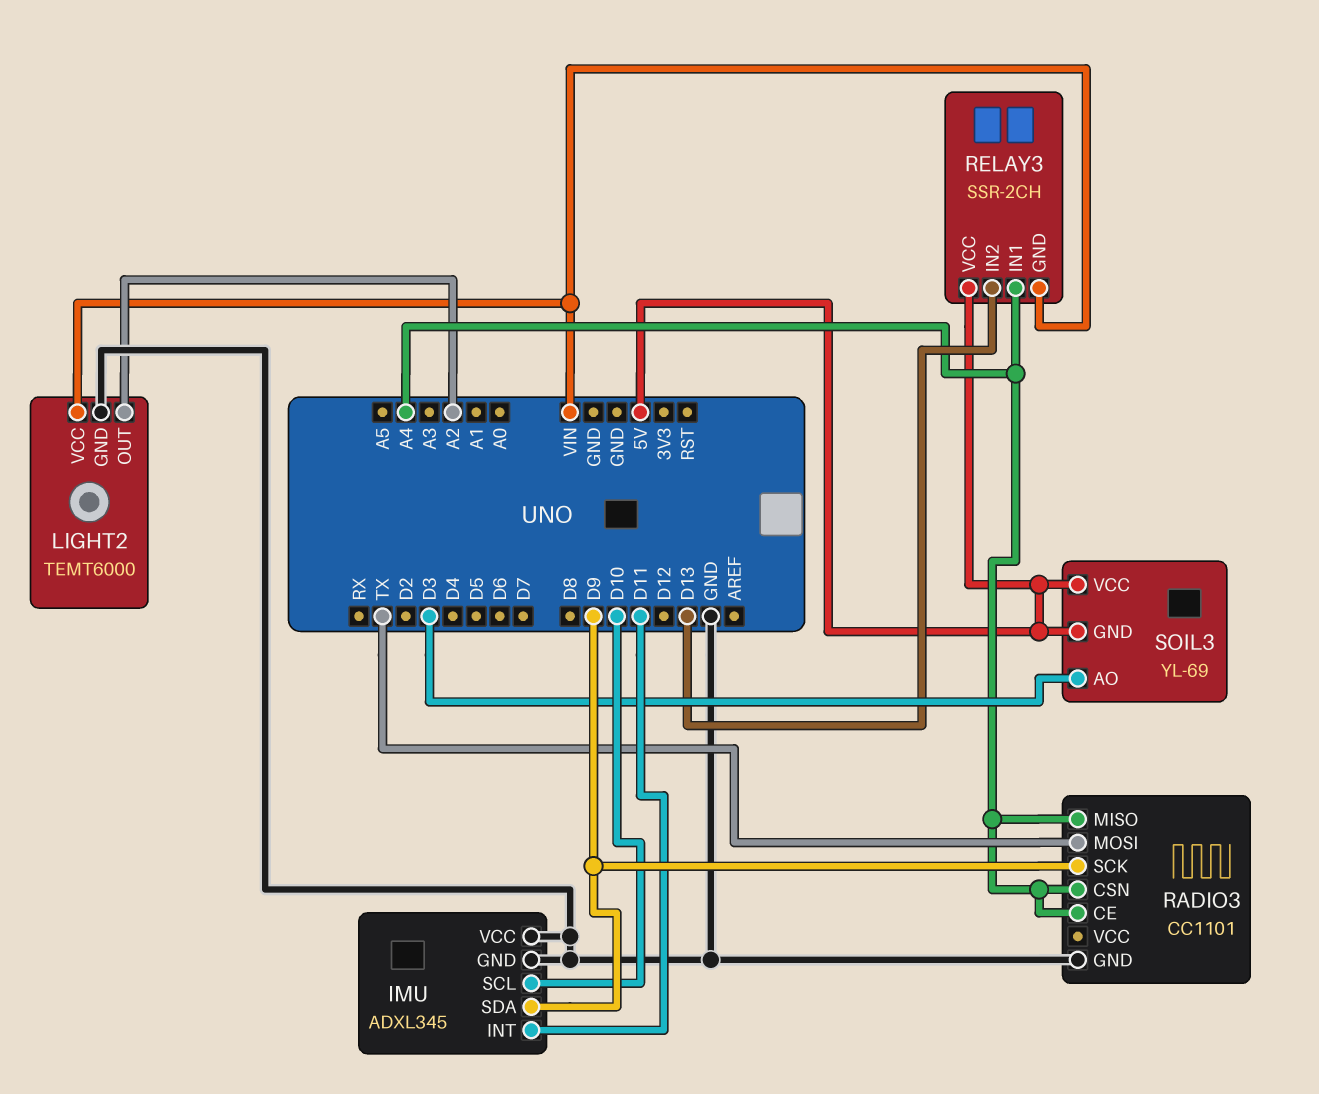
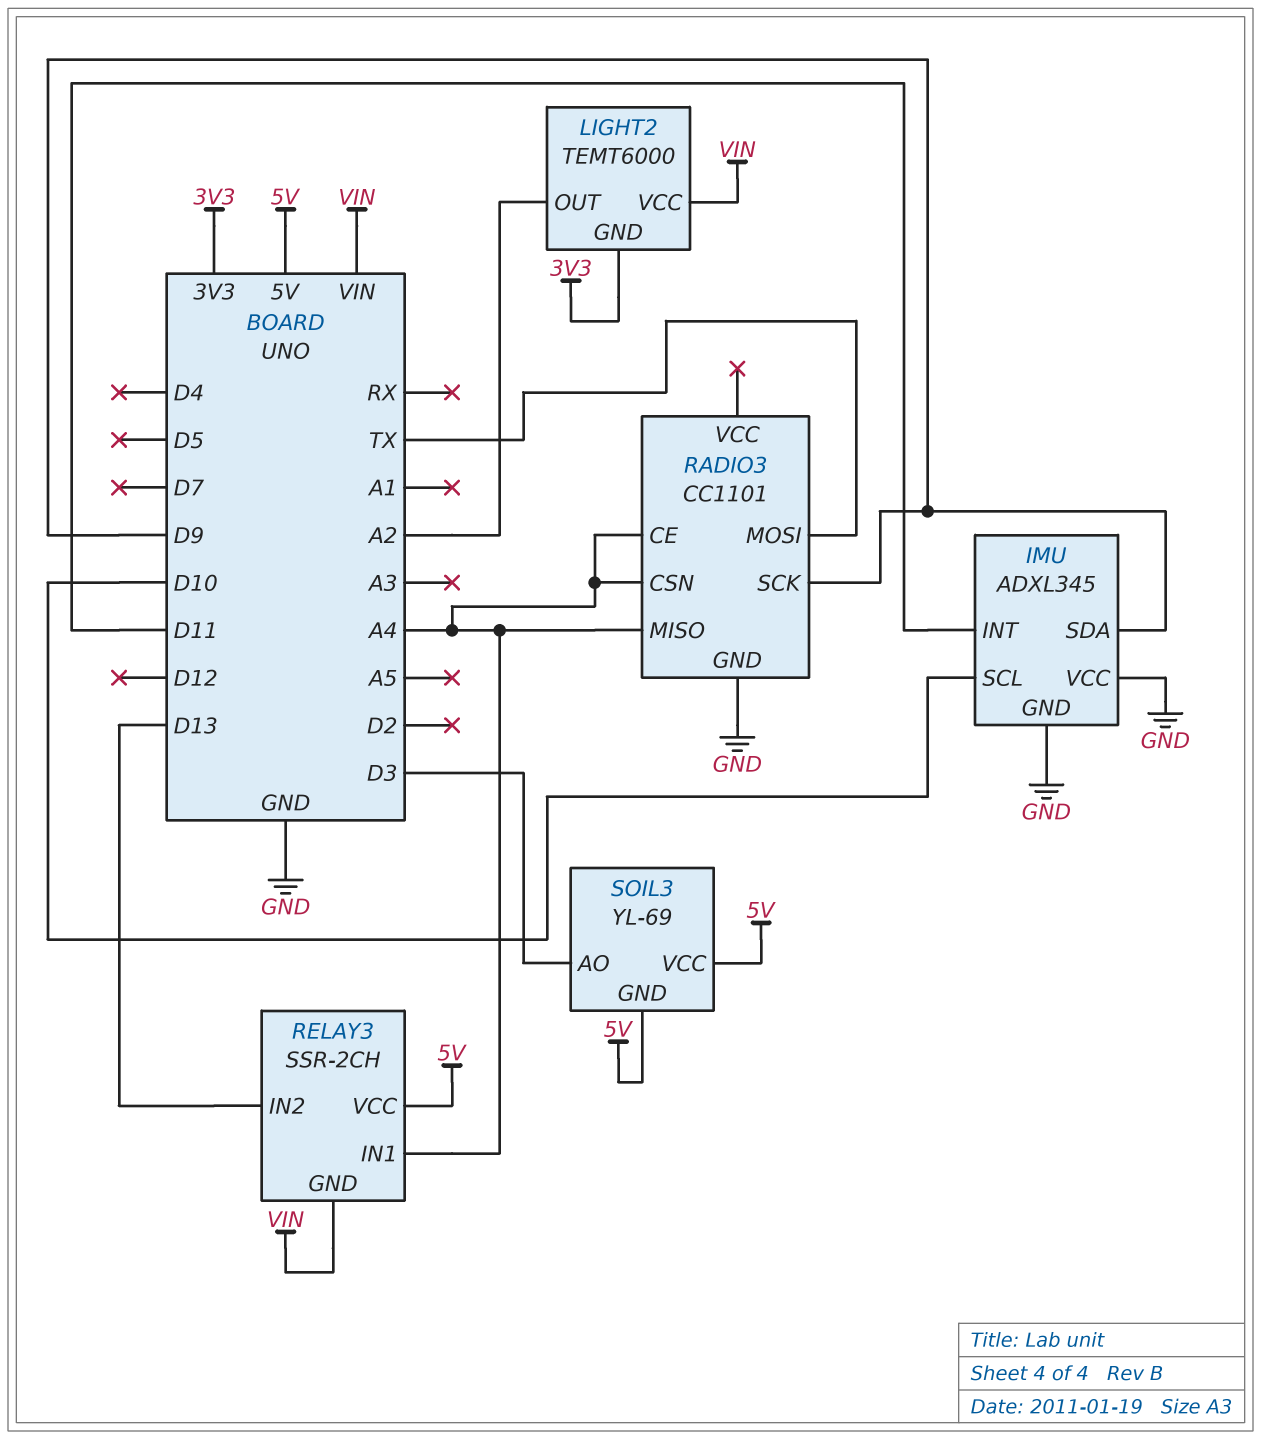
LIGHT2 pin GND: GND -> 3V3

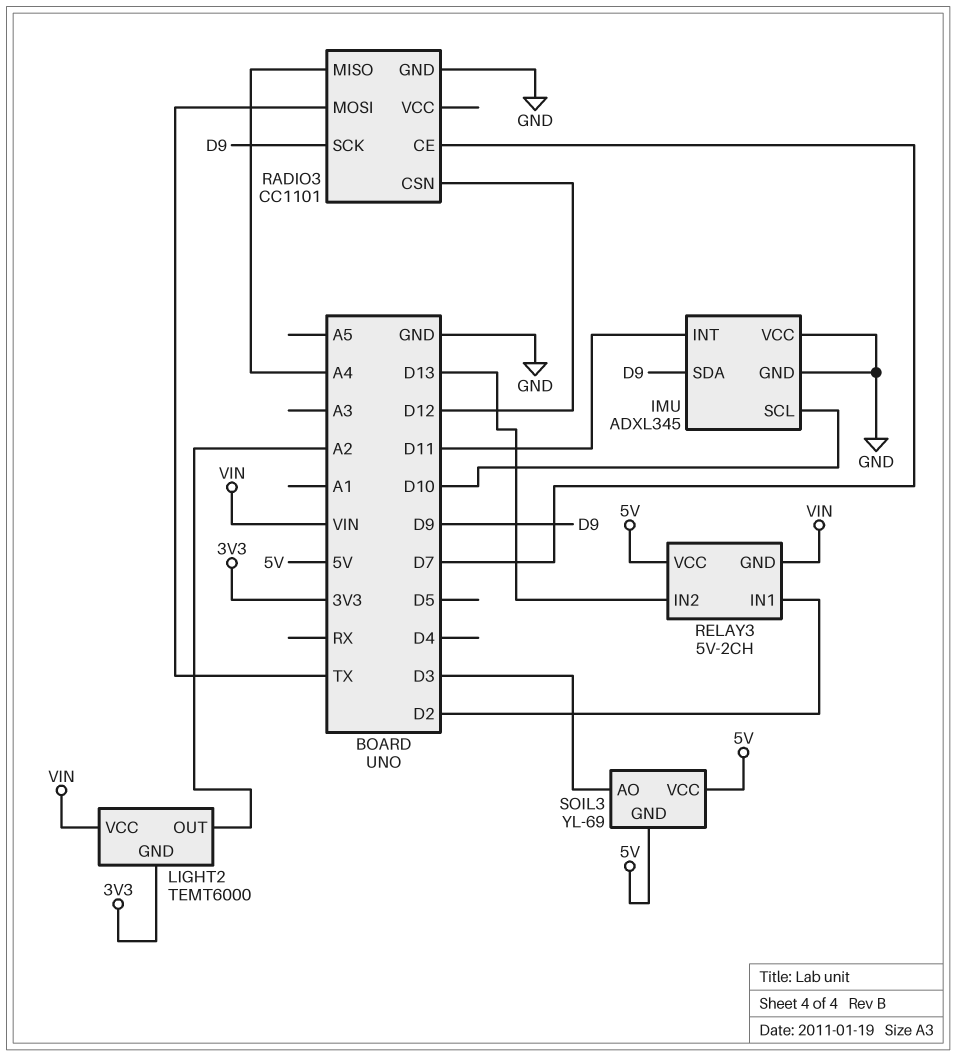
RADIO3 pin CE: A4 -> D7
RADIO3 pin CSN: A4 -> D12
RELAY3: SSR-2CH -> 5V-2CH
RELAY3 pin IN1: A4 -> D2

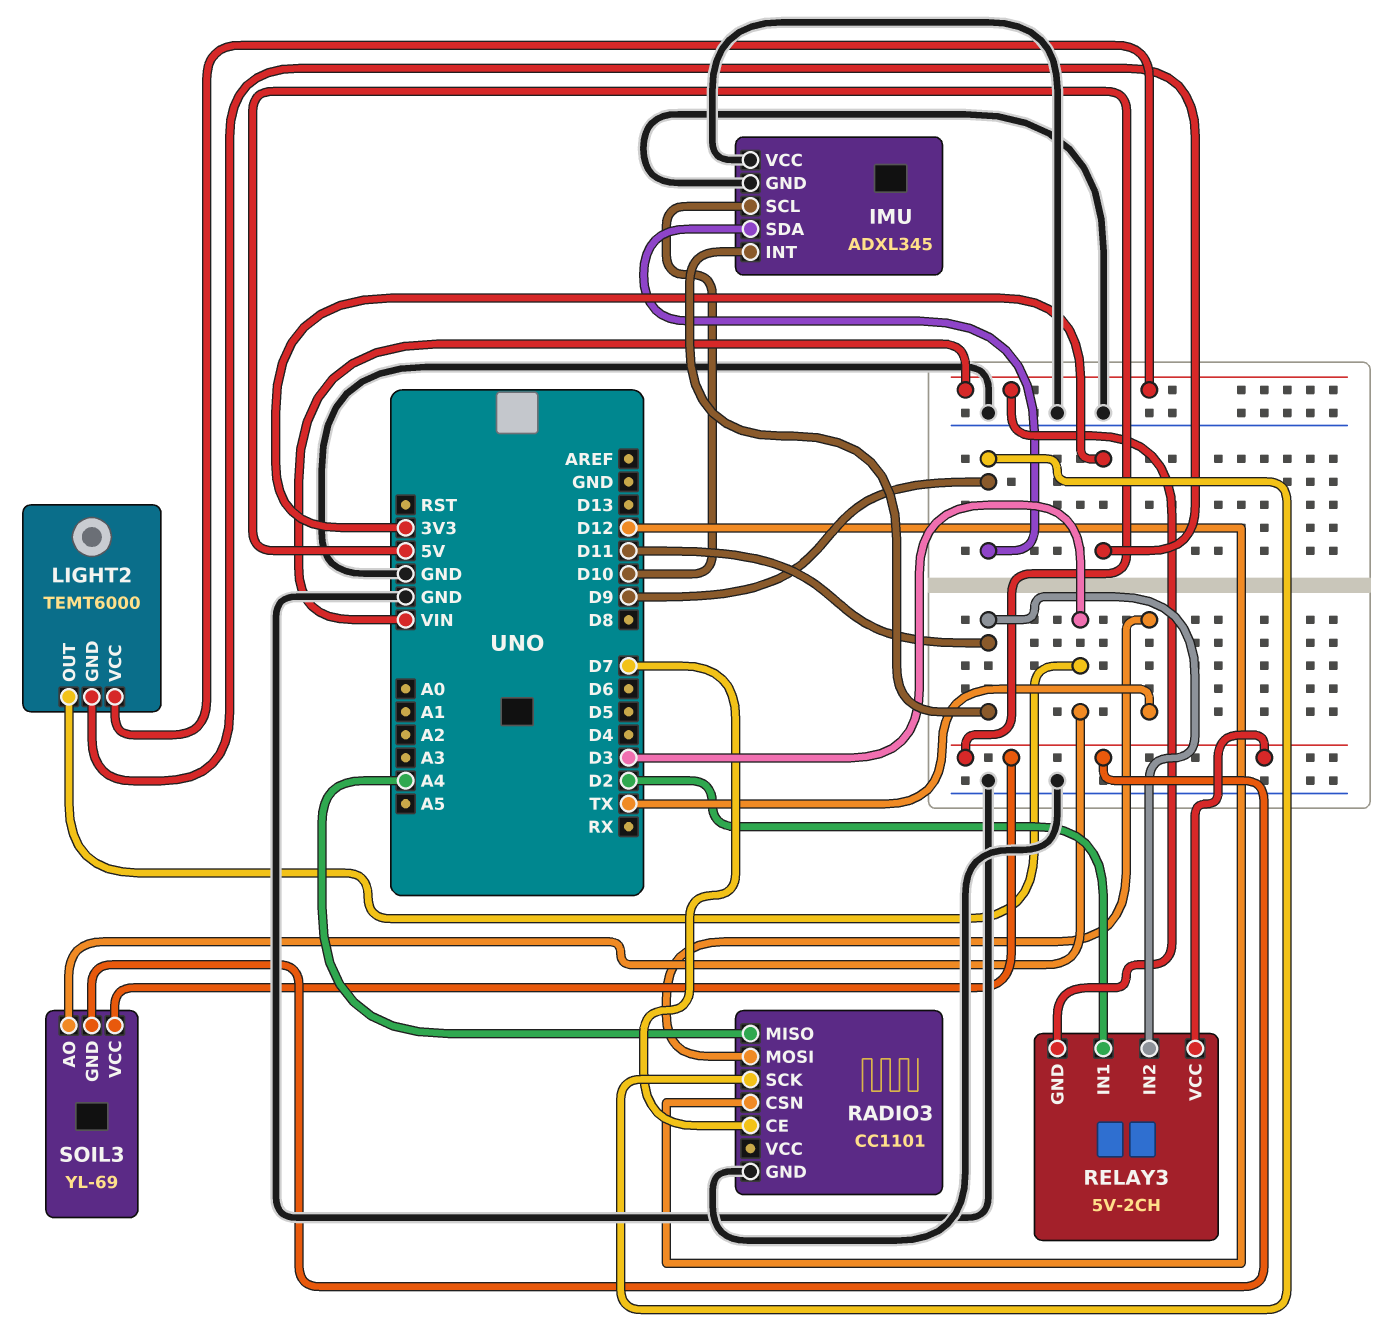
LIGHT2 pin OUT: A2 -> D3
RELAY3 pin IN2: D13 -> D11

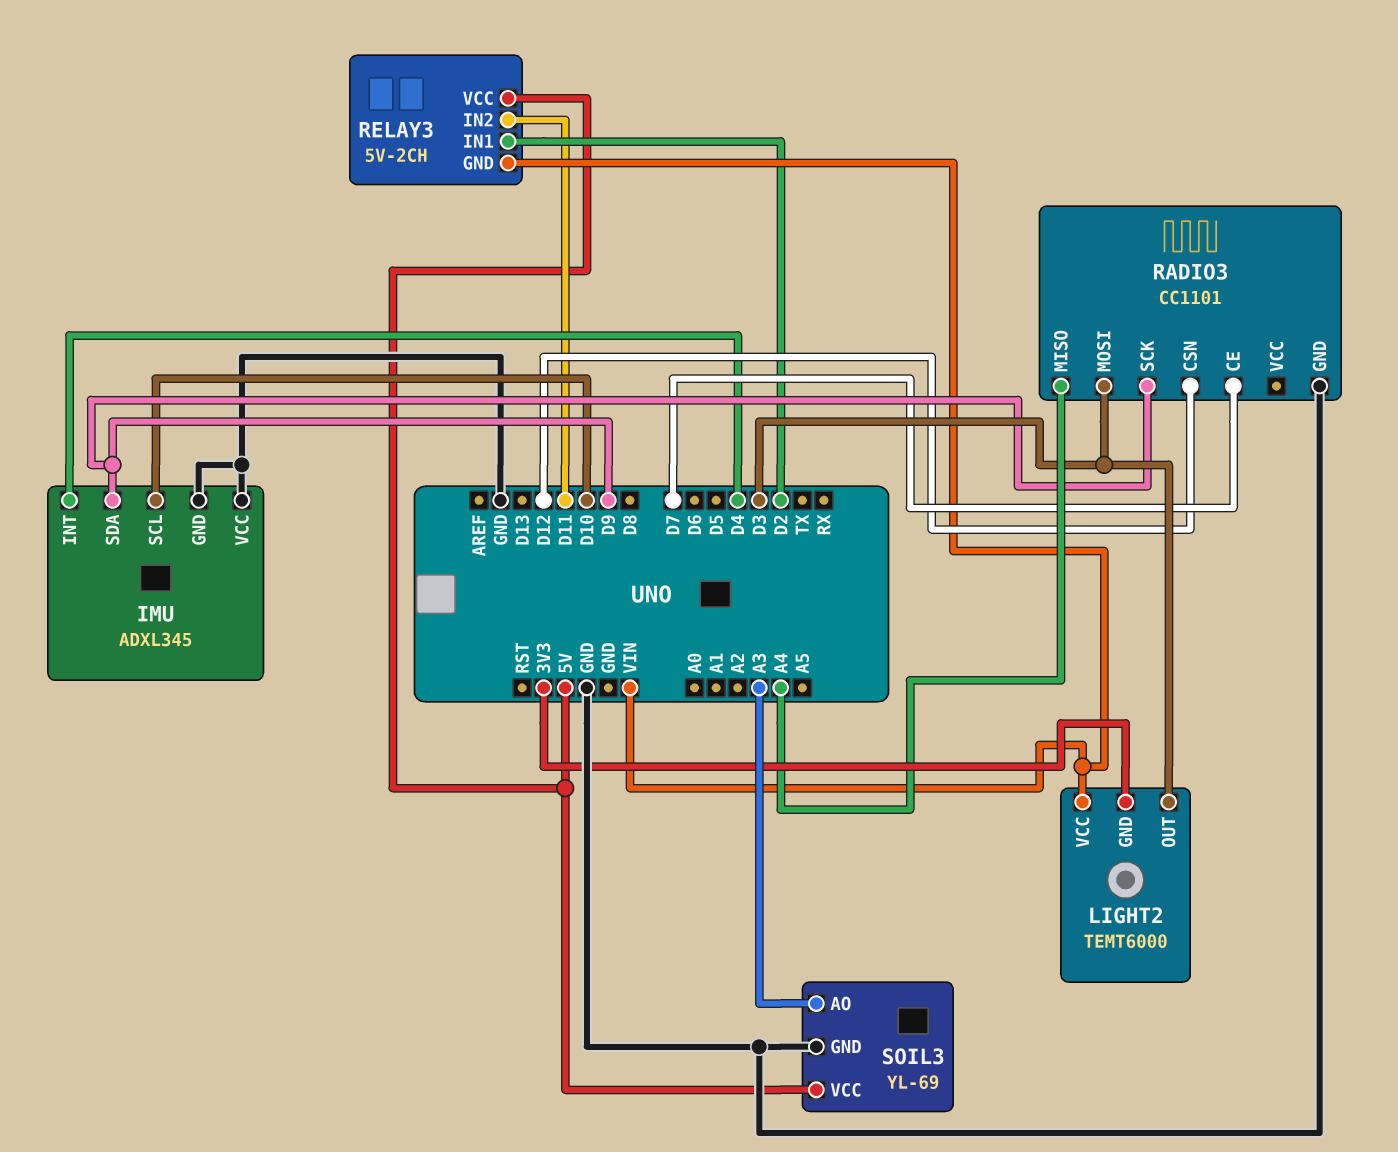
IMU pin INT: D11 -> D4
RADIO3 pin MOSI: TX -> D3
SOIL3 pin AO: D3 -> A3
SOIL3 pin GND: 5V -> GND

